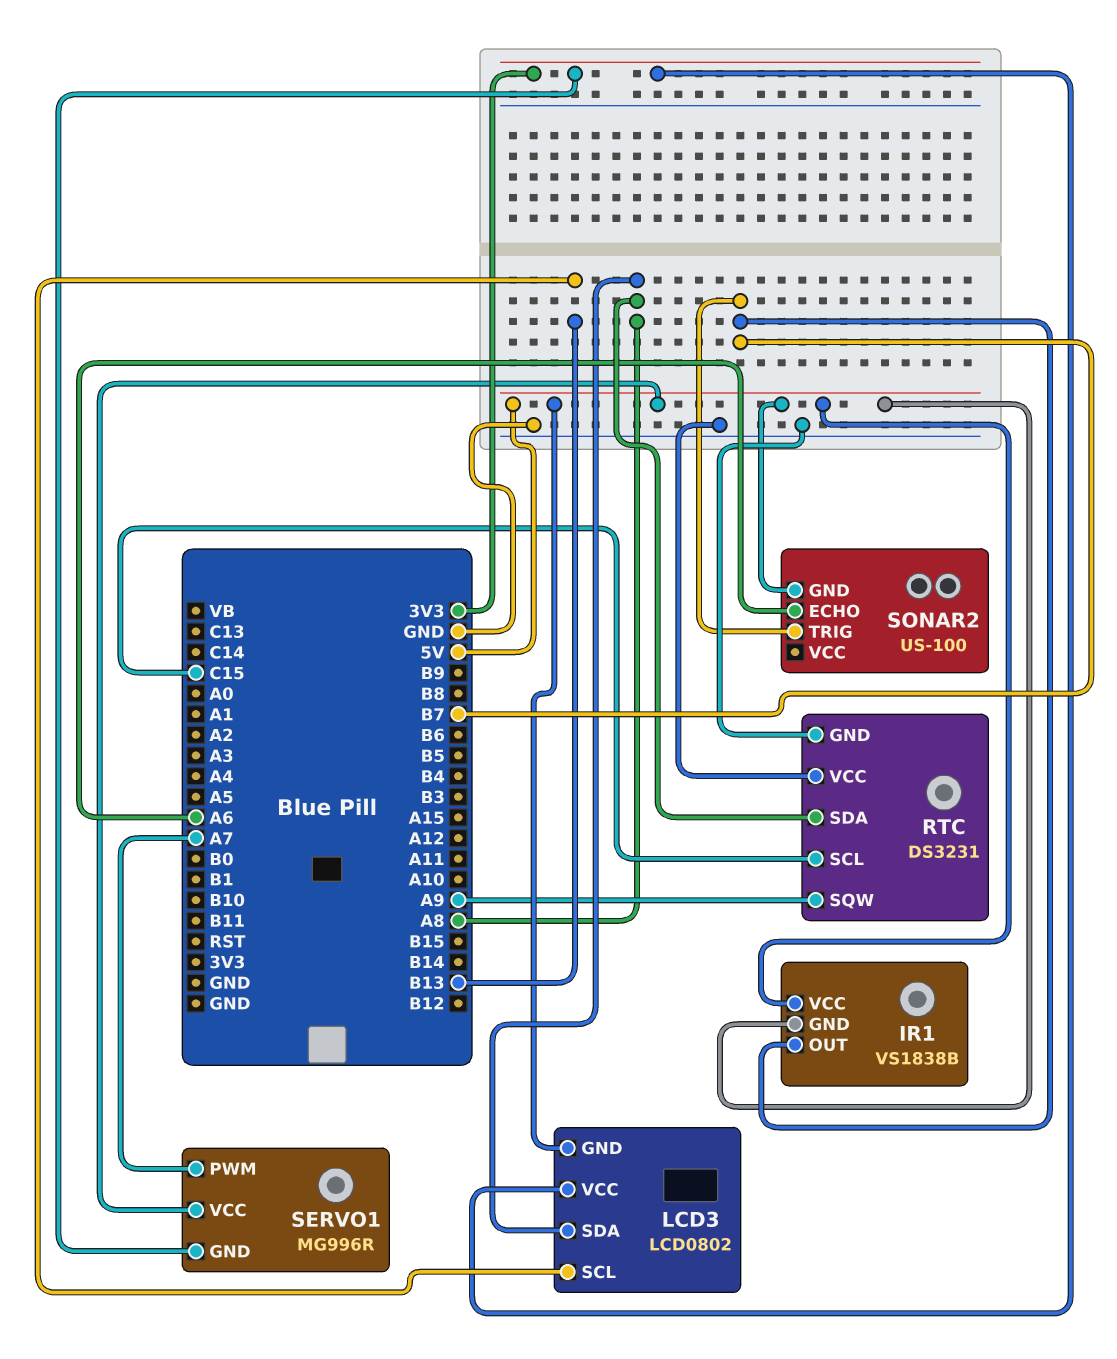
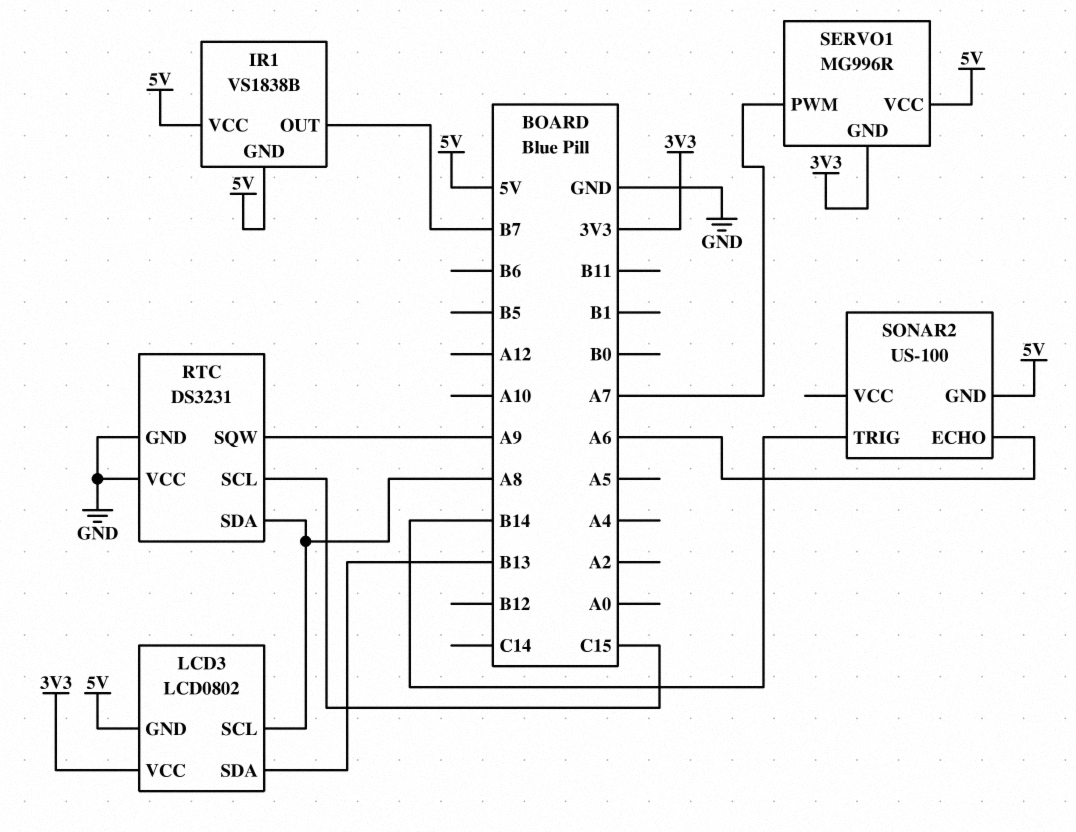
LCD3 pin SCL: B13 -> A8
LCD3 pin SDA: A8 -> B13
SONAR2 pin TRIG: B7 -> B14

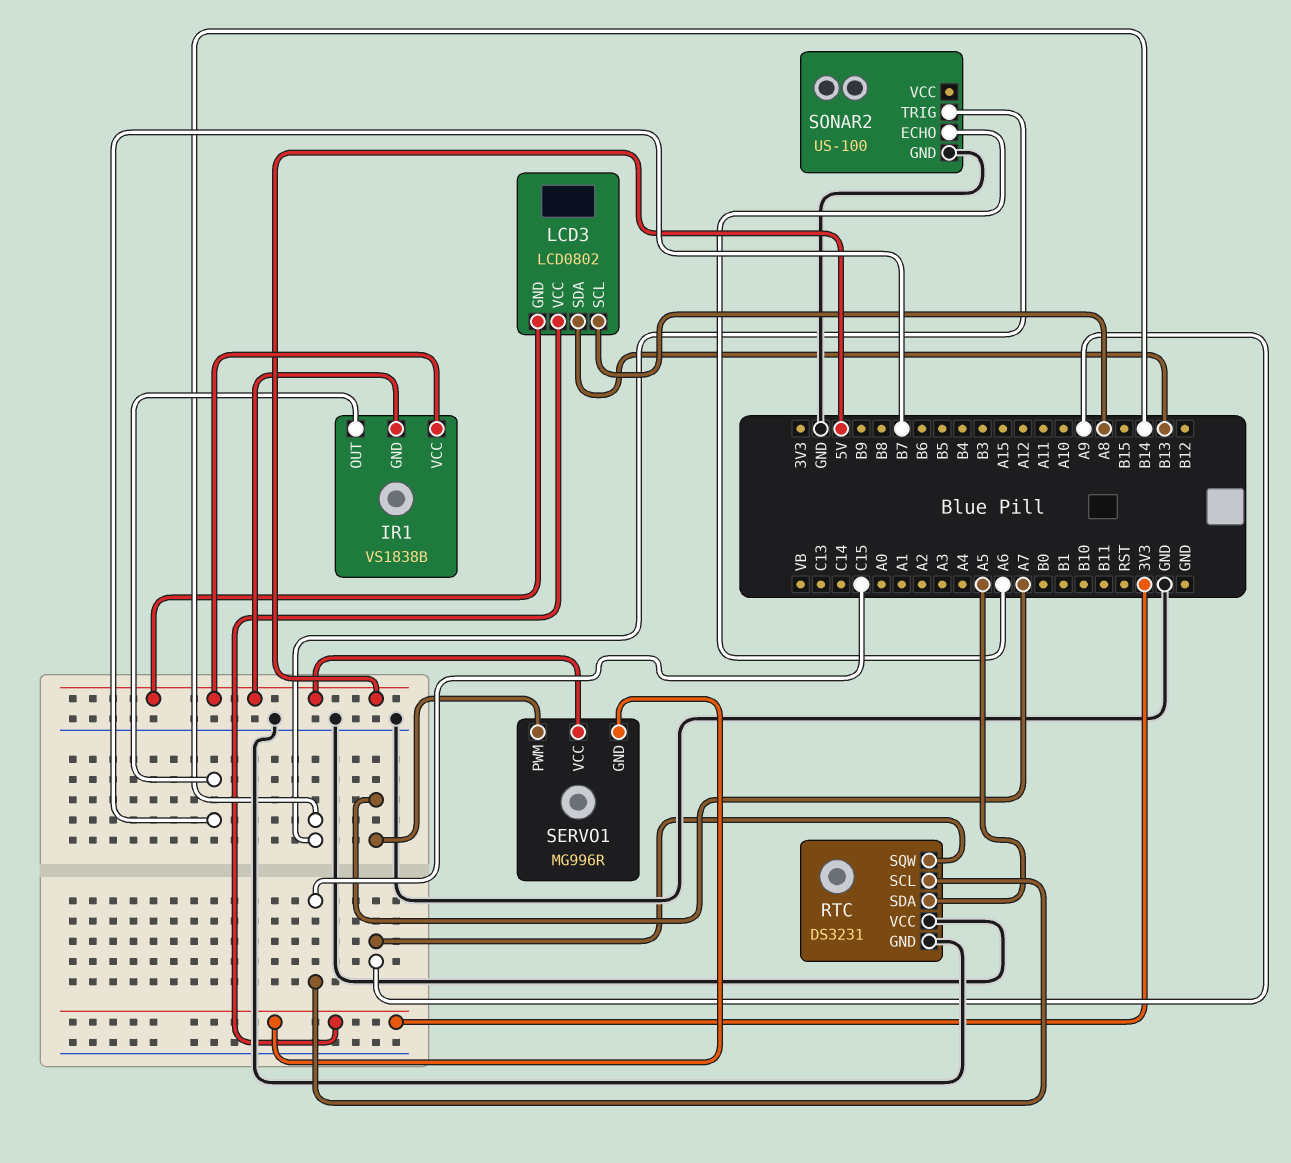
RTC pin SDA: A8 -> A5
SONAR2 pin GND: 5V -> GND

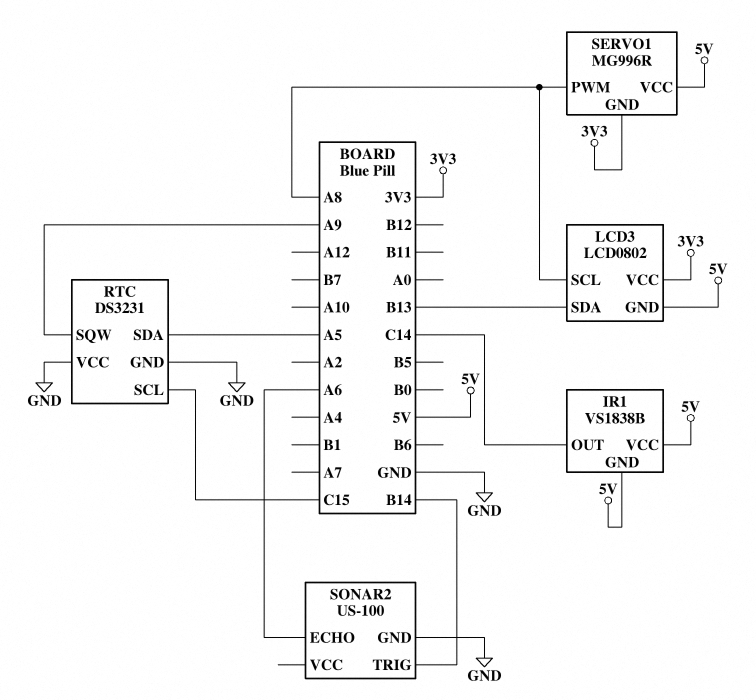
IR1 pin OUT: B7 -> C14
SERVO1 pin PWM: A7 -> A8

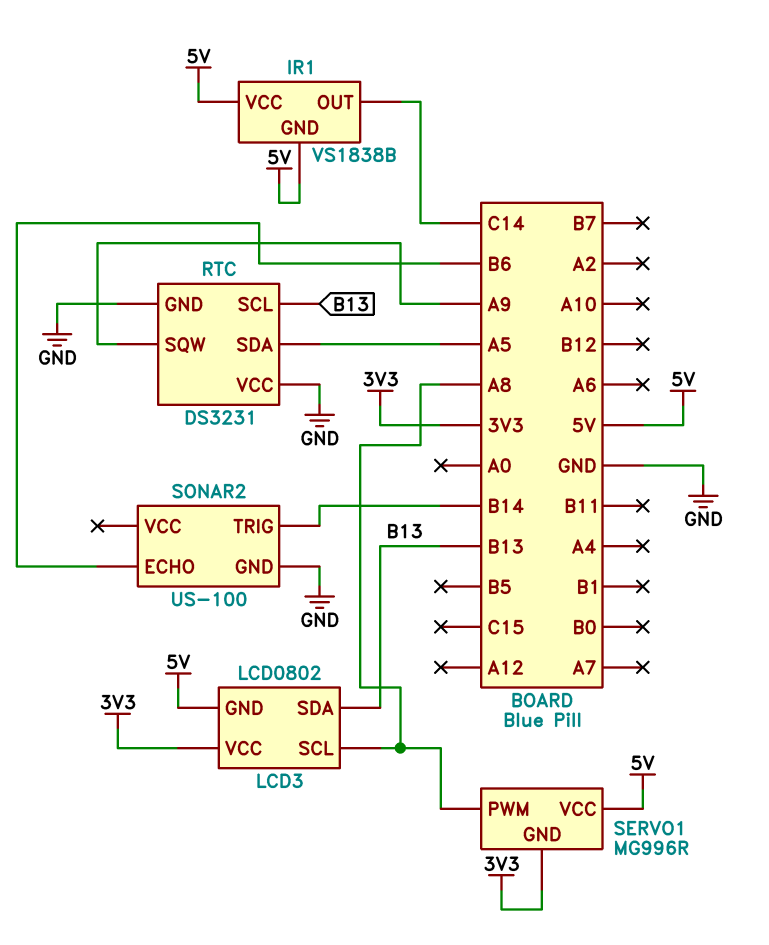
RTC pin SCL: C15 -> B13
SONAR2 pin ECHO: A6 -> B6

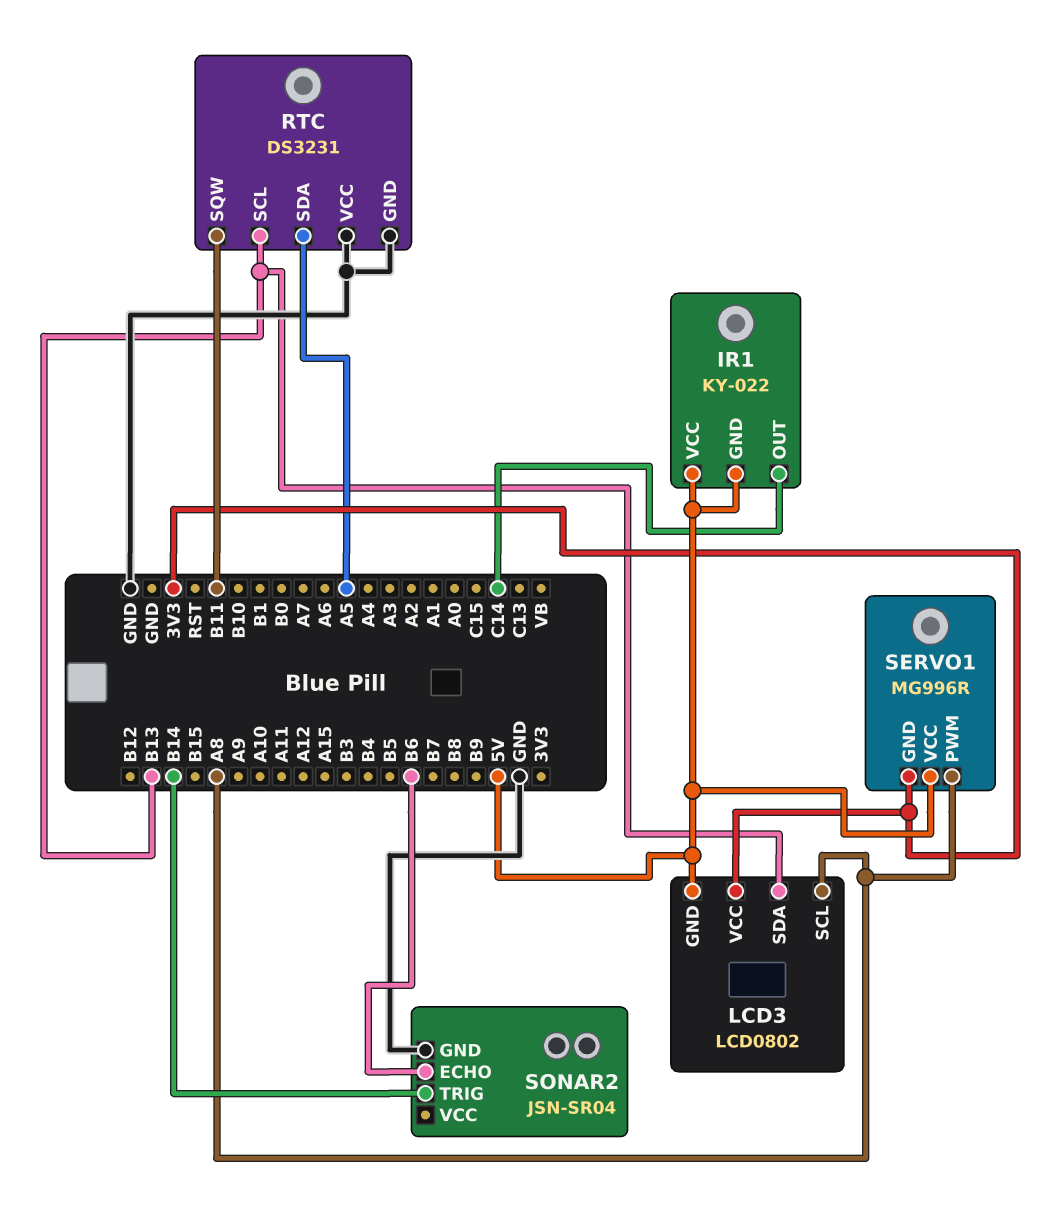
IR1: VS1838B -> KY-022
RTC pin SQW: A9 -> B11
SONAR2: US-100 -> JSN-SR04

